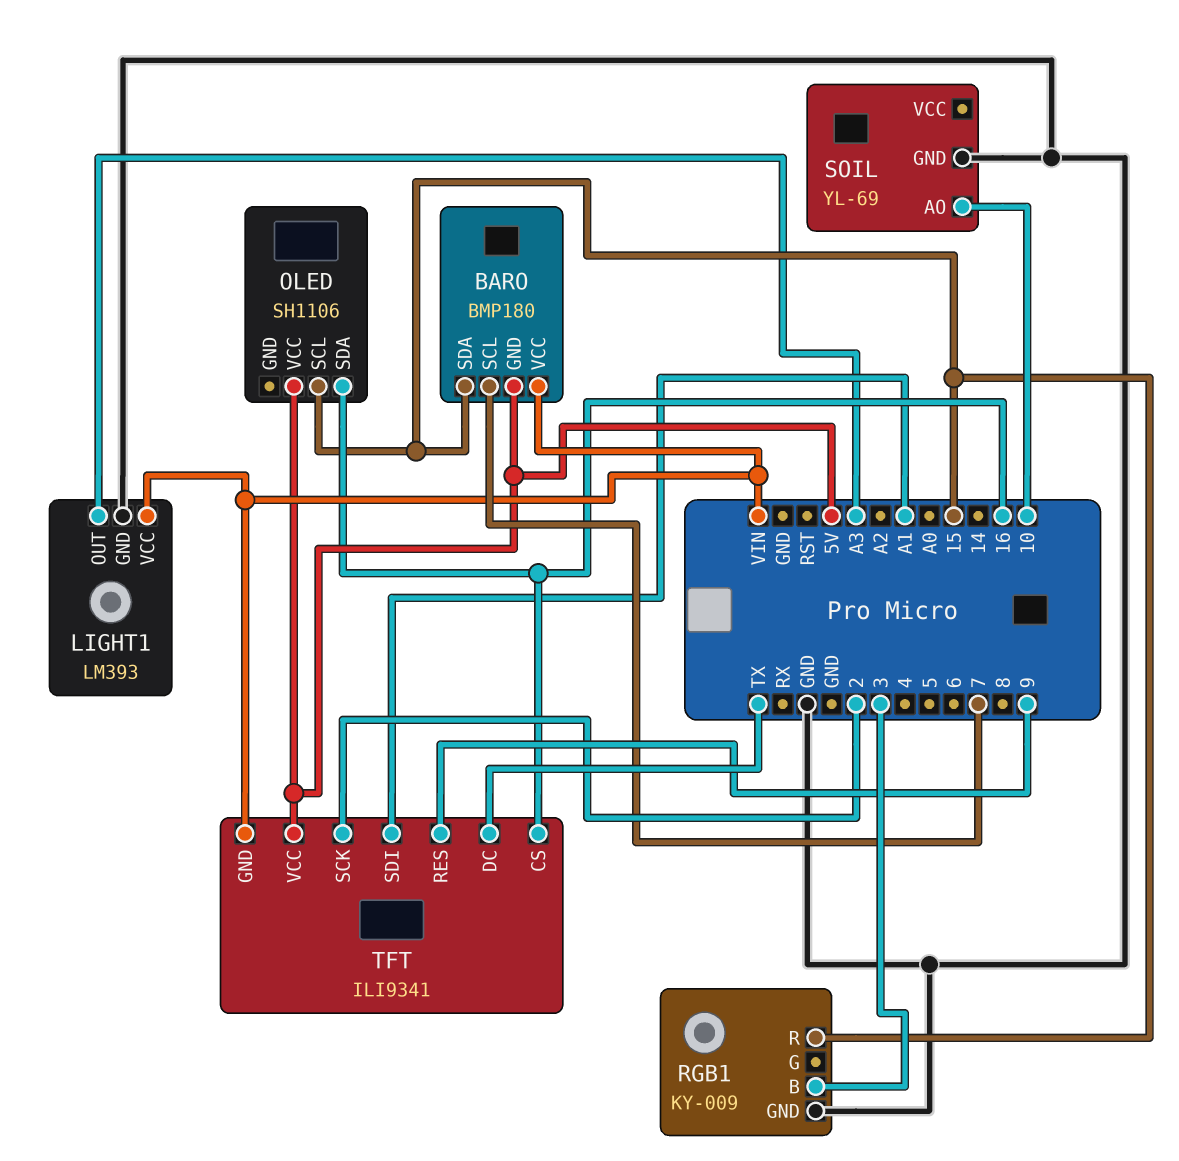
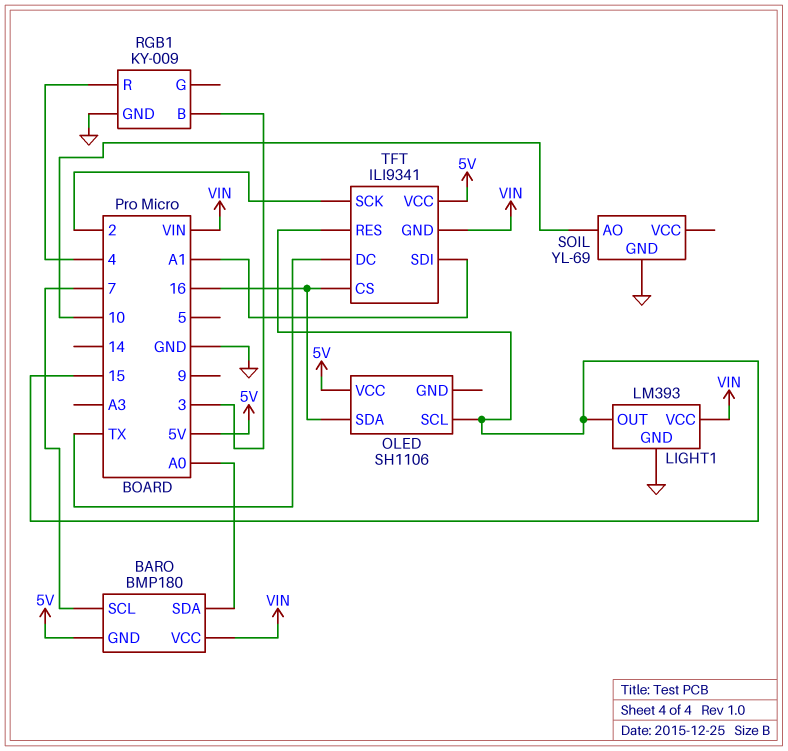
BARO pin SDA: 15 -> A0
LIGHT1 pin OUT: A3 -> 15
RGB1 pin R: 15 -> 4
TFT pin RES: 9 -> 15

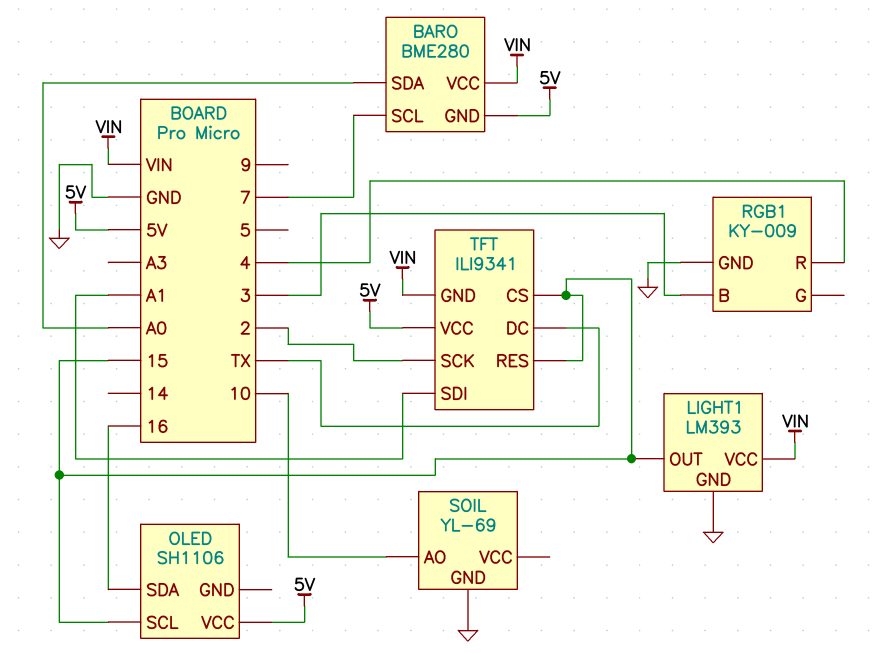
BARO: BMP180 -> BME280
TFT pin CS: 16 -> 15

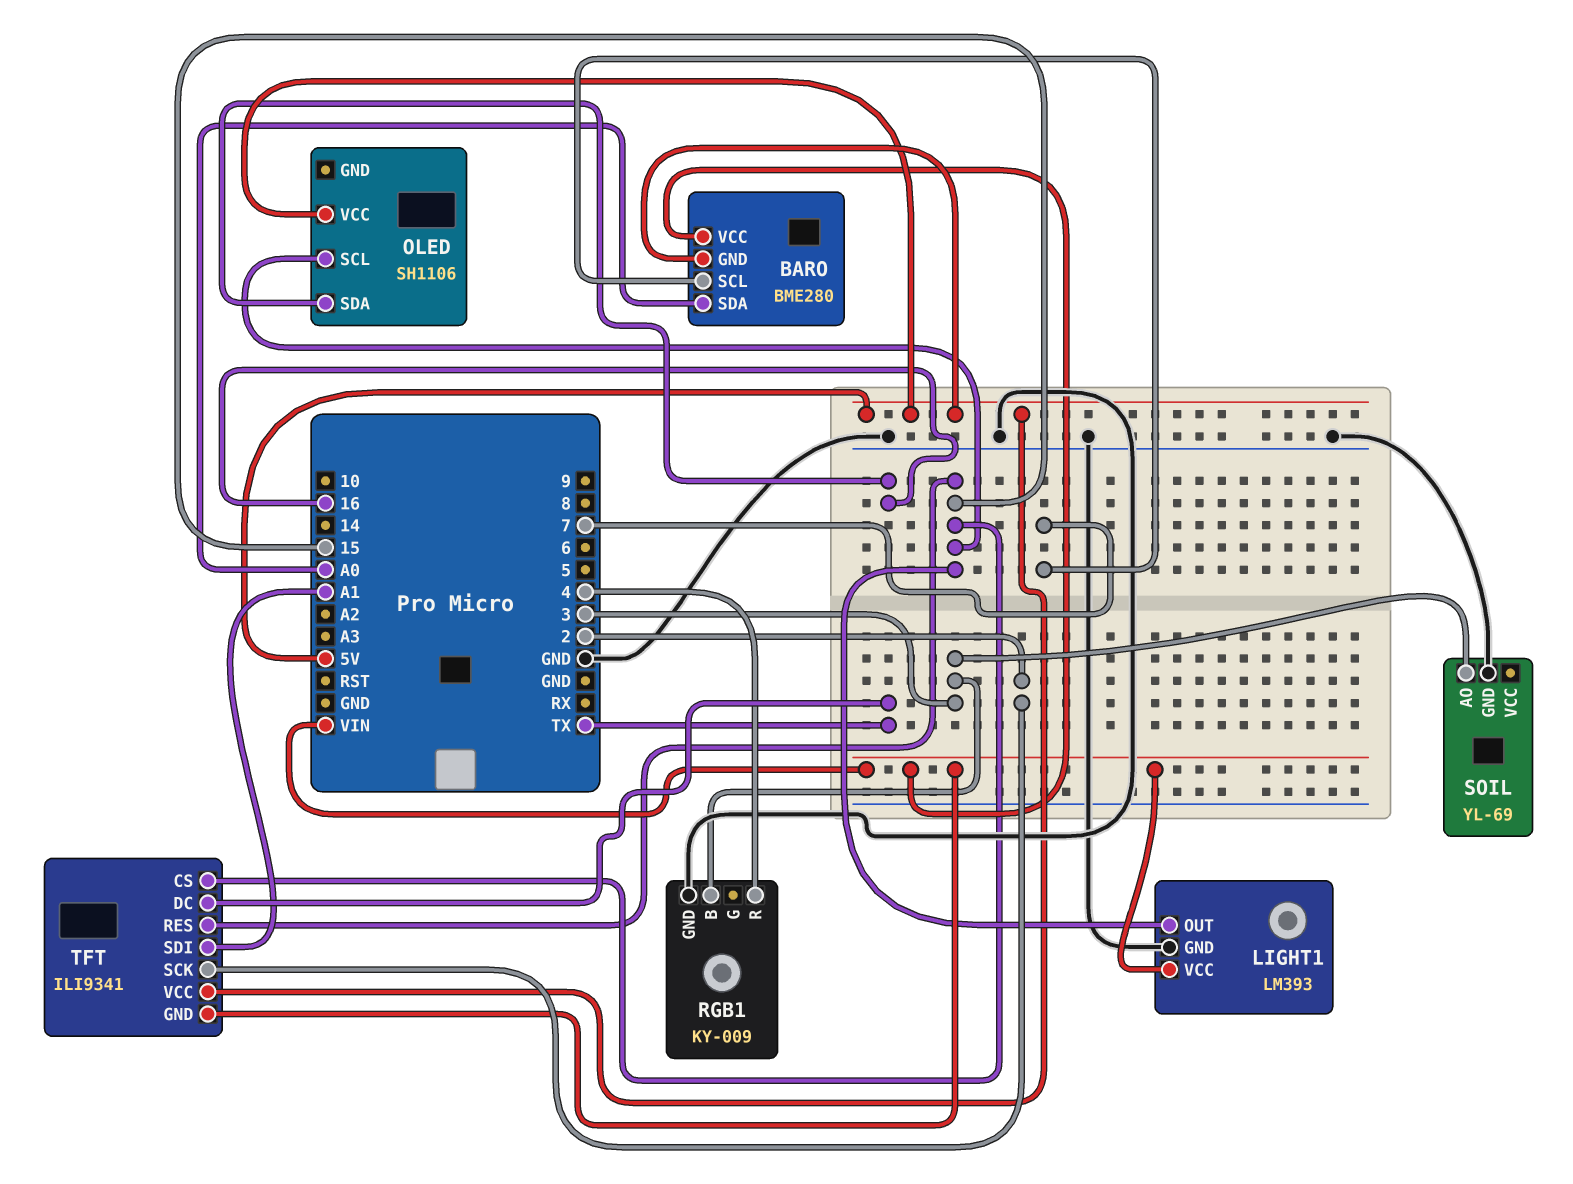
SOIL pin AO: 10 -> 3

